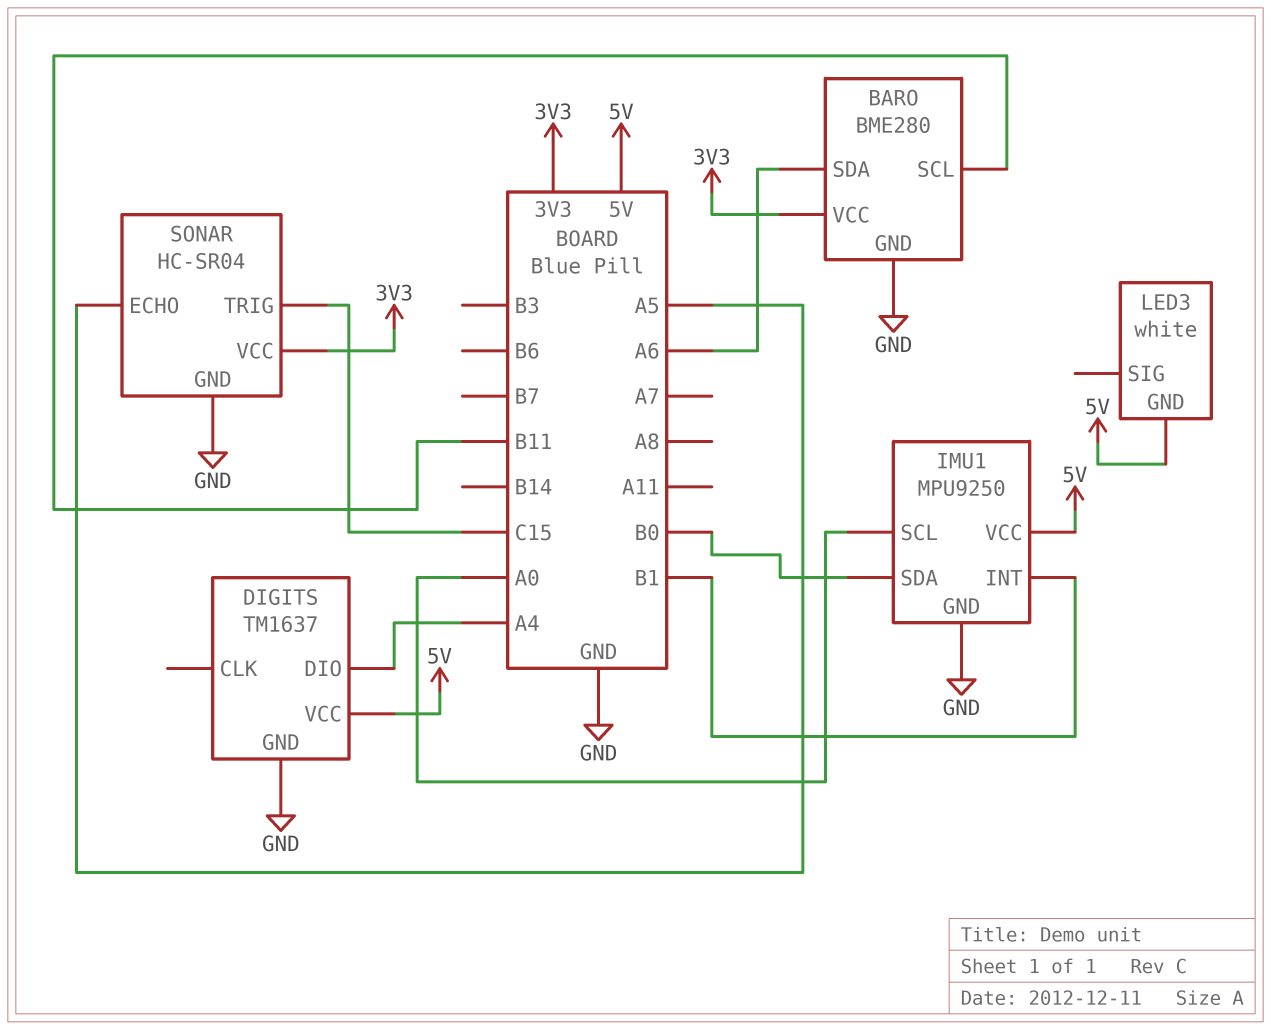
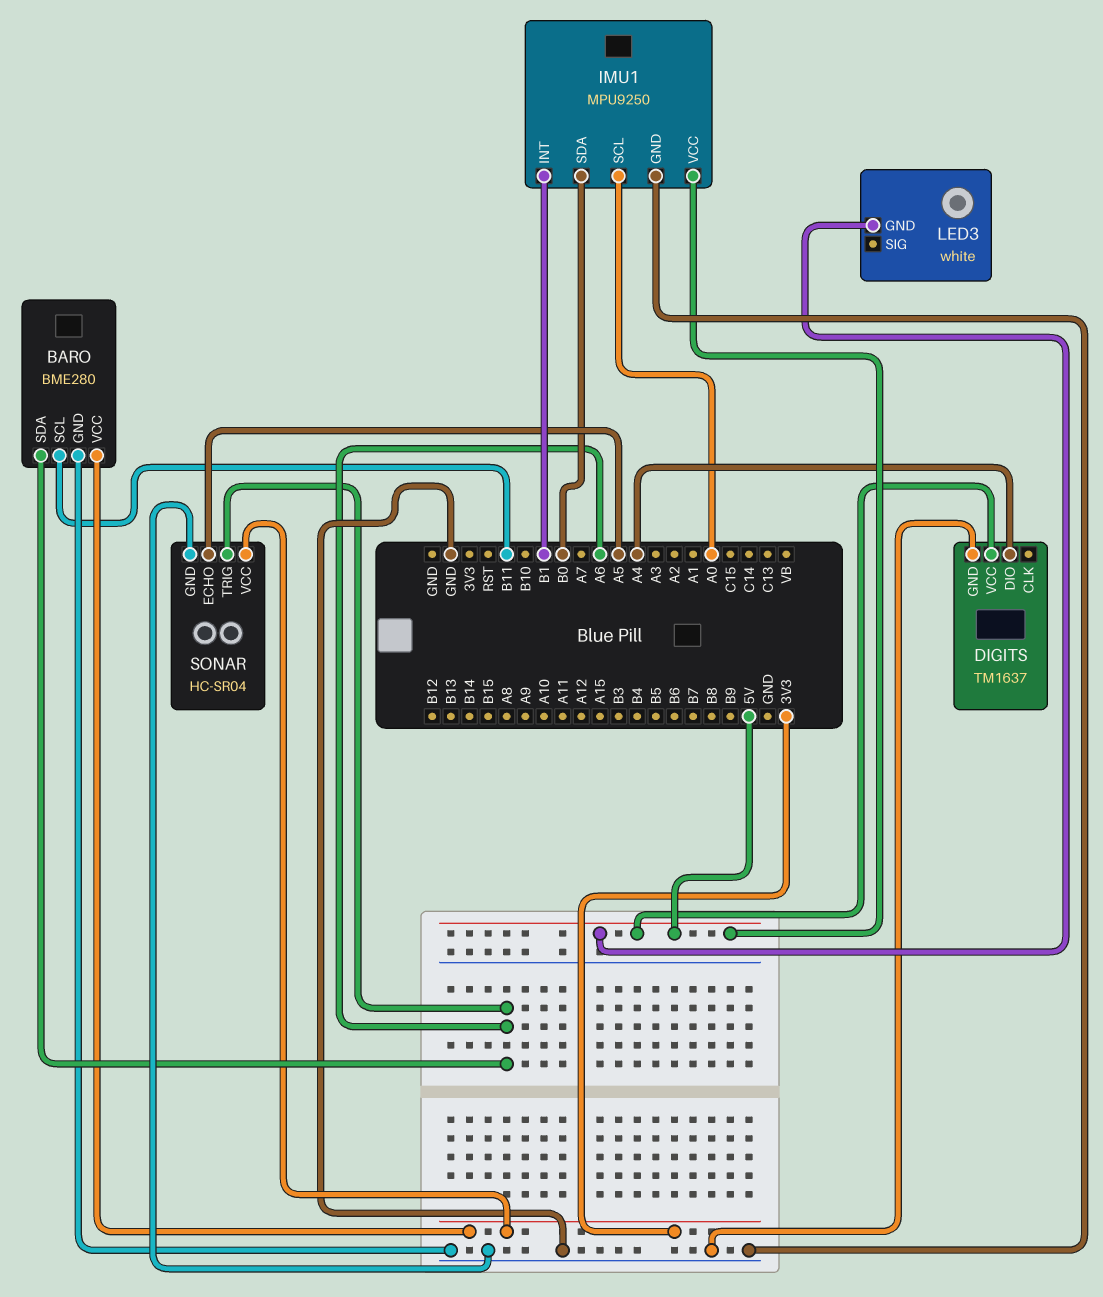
SONAR pin TRIG: C15 -> A6

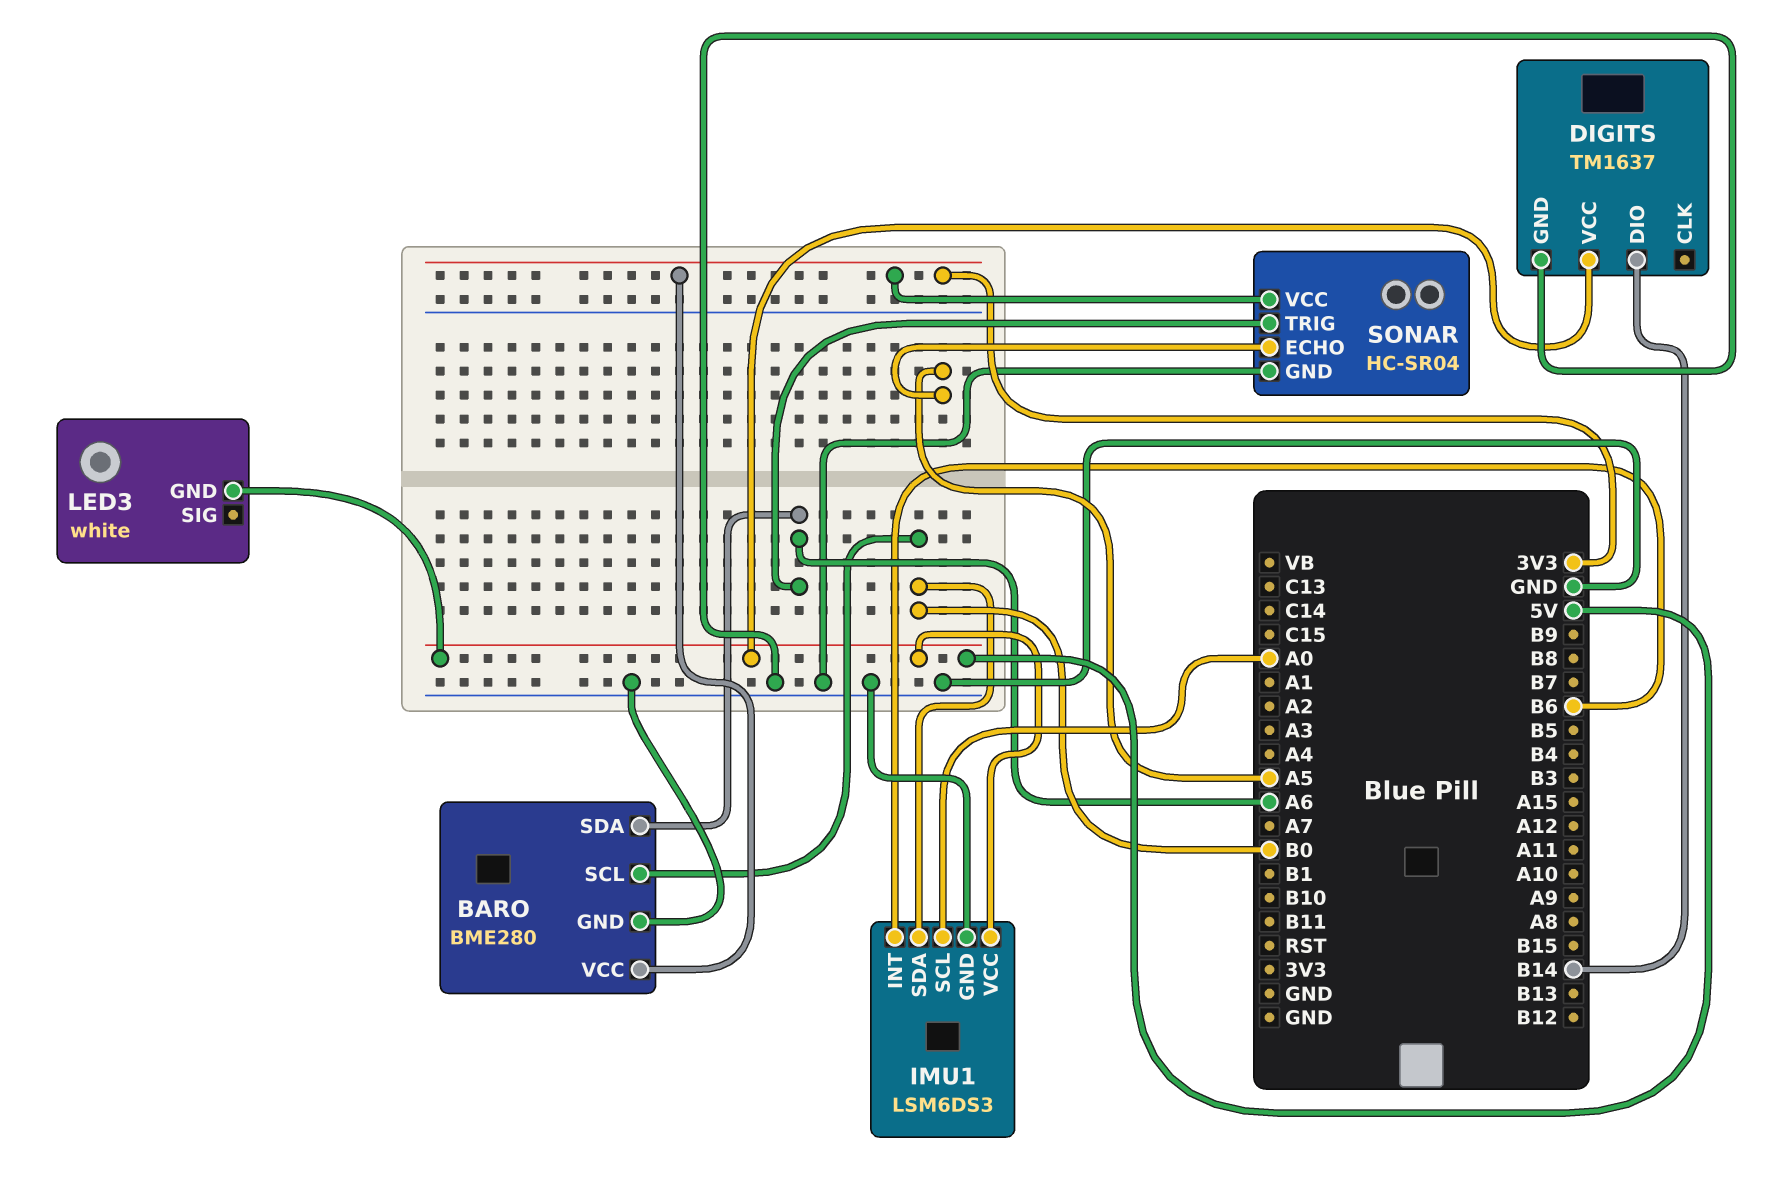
BARO pin SCL: B11 -> B0
DIGITS pin DIO: A4 -> B14
IMU1: MPU9250 -> LSM6DS3
IMU1 pin INT: B1 -> B6

